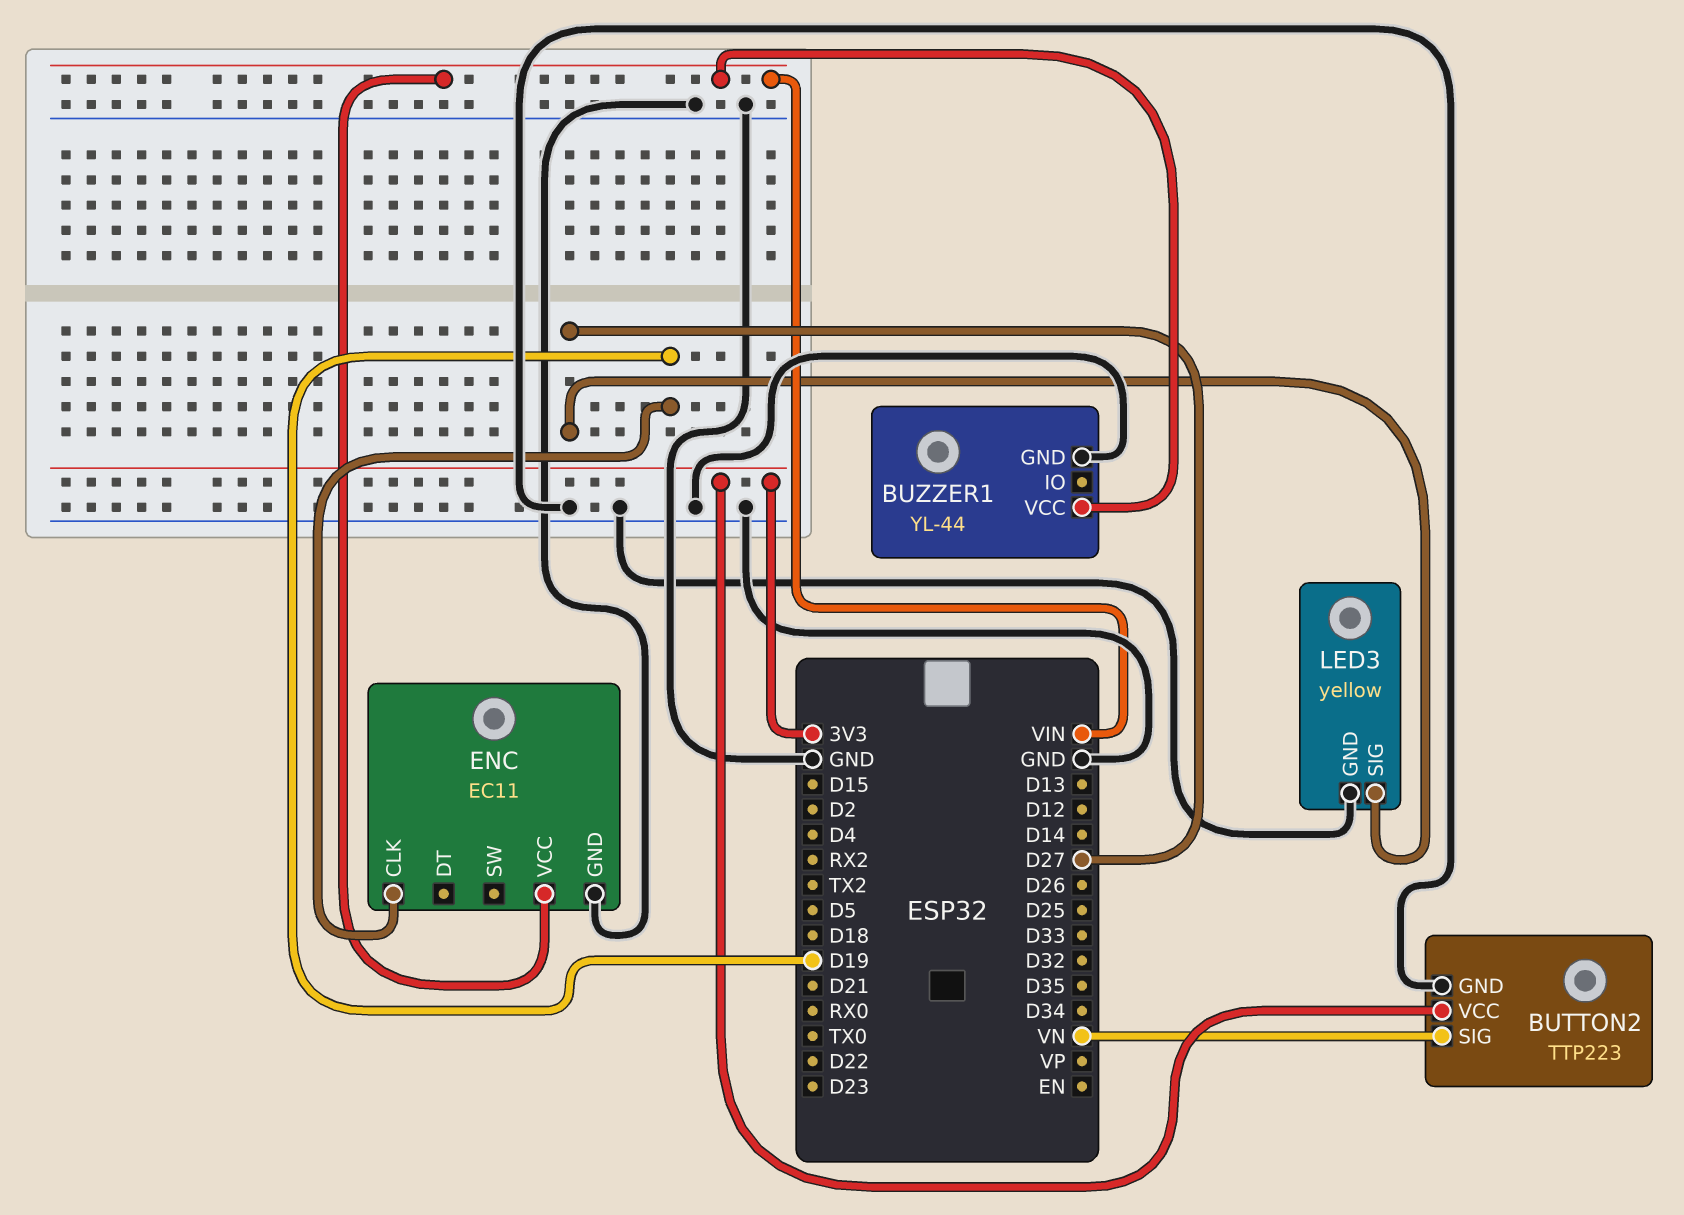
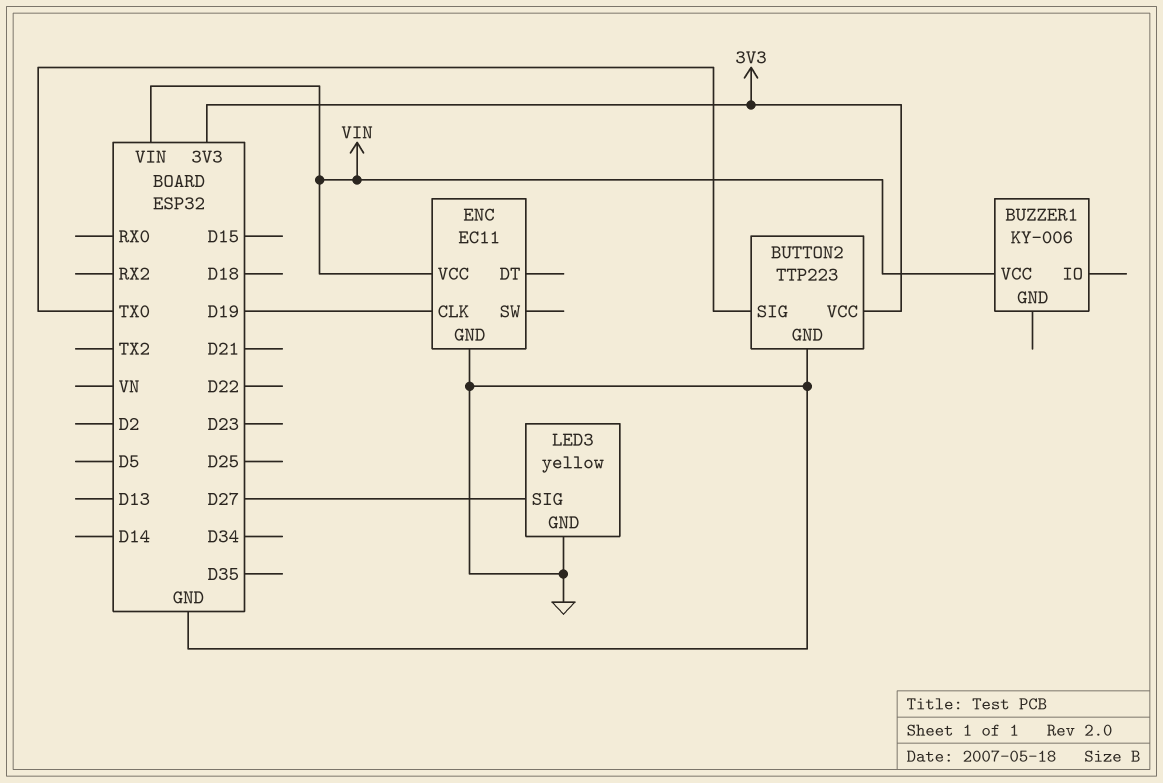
BUTTON2 pin SIG: VN -> TX0
BUZZER1: YL-44 -> KY-006
BUZZER1 pin GND: GND -> none

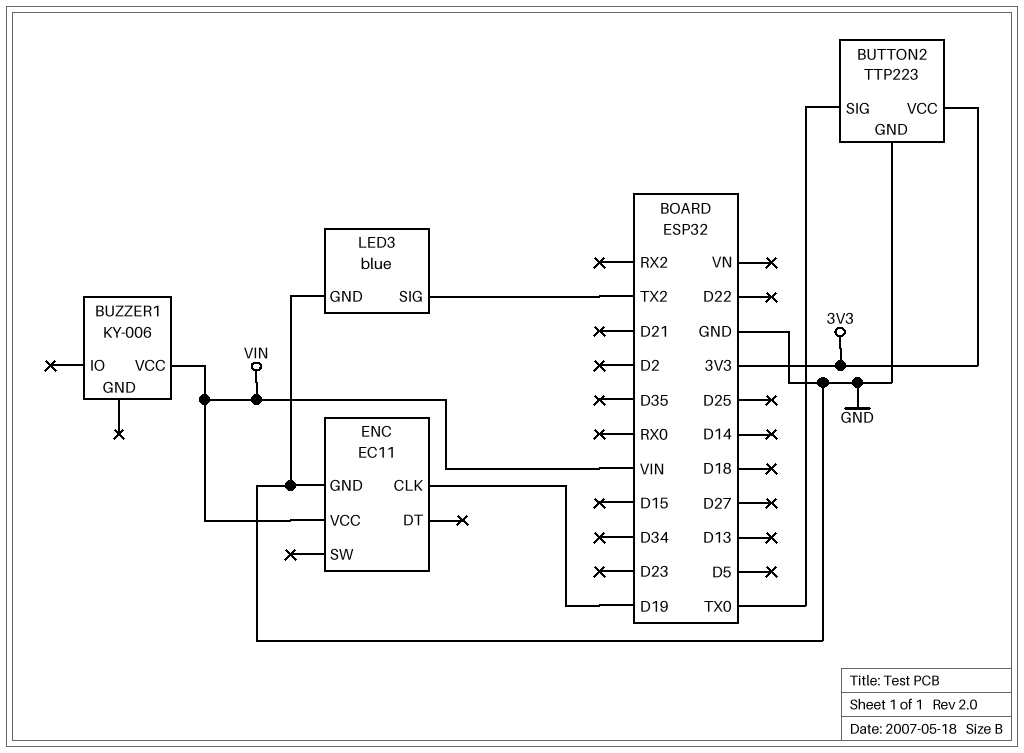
LED3: yellow -> blue
LED3 pin SIG: D27 -> TX2

